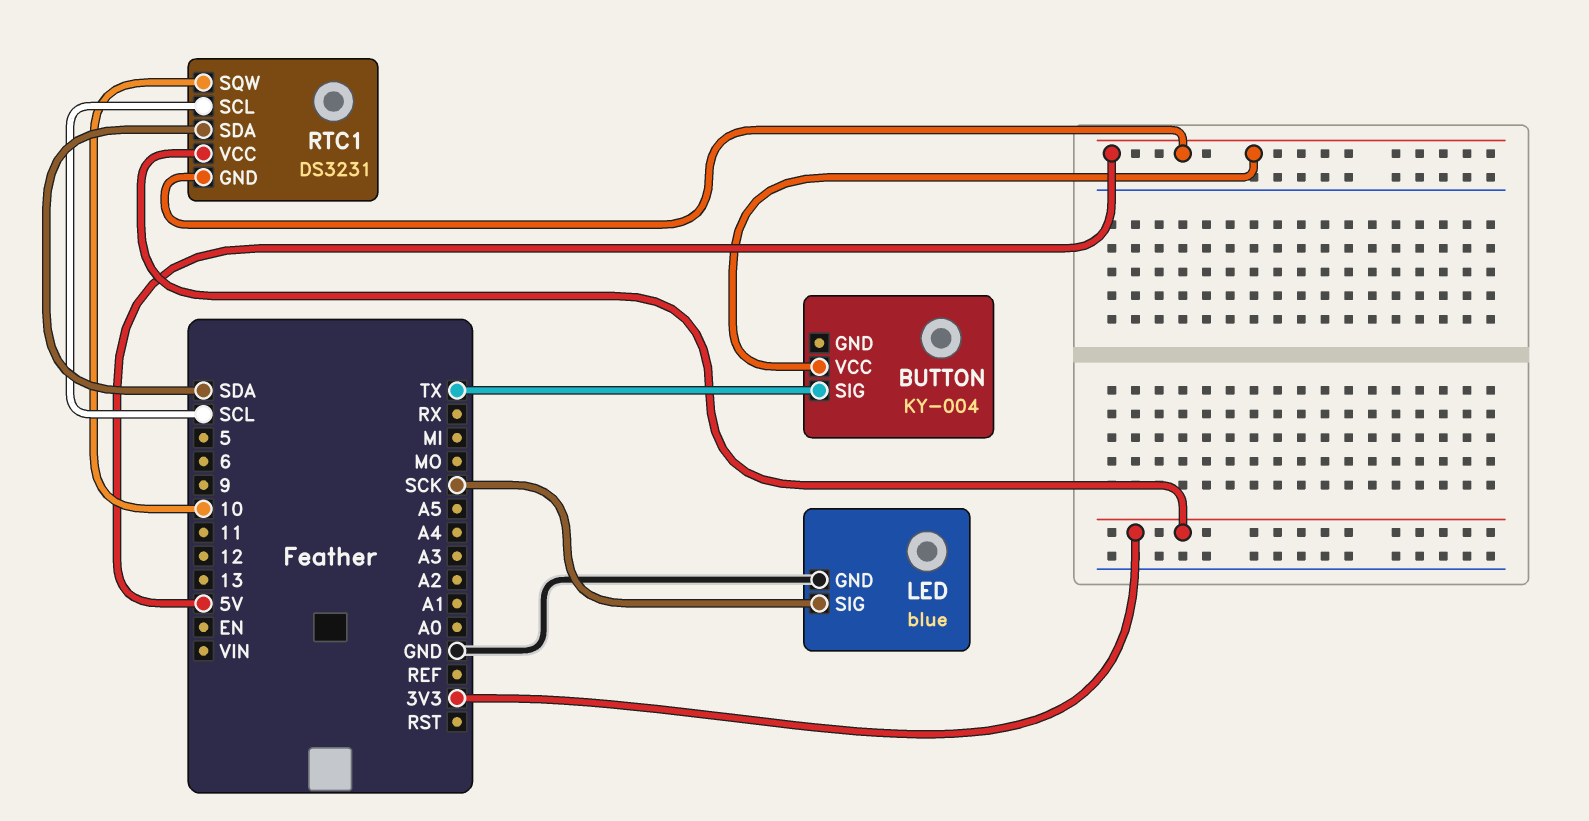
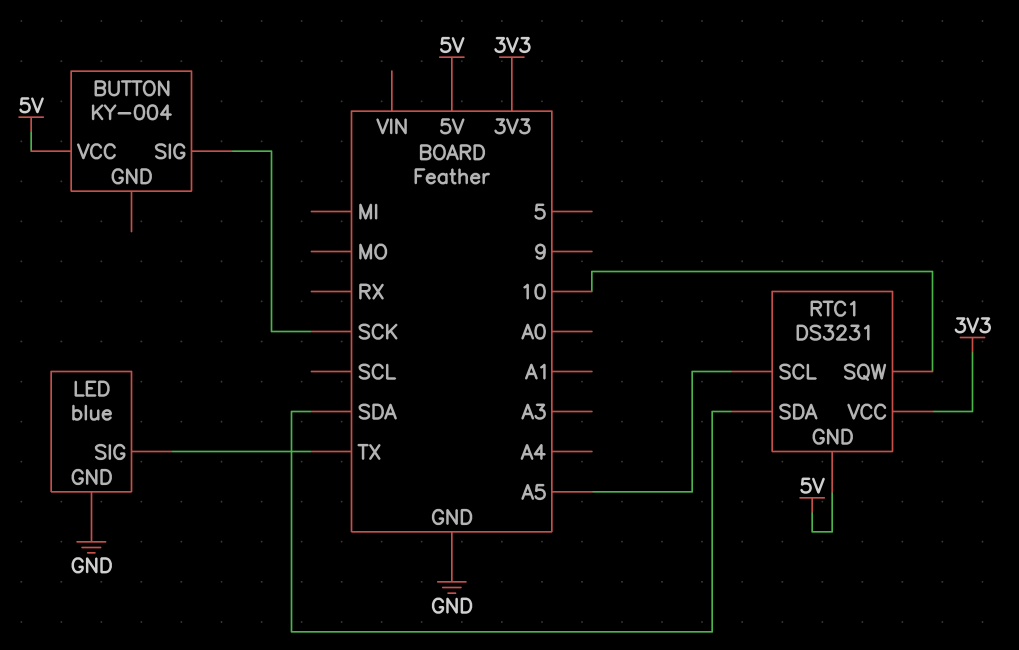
BUTTON pin SIG: TX -> SCK
LED pin SIG: SCK -> TX
RTC1 pin SCL: SCL -> A5

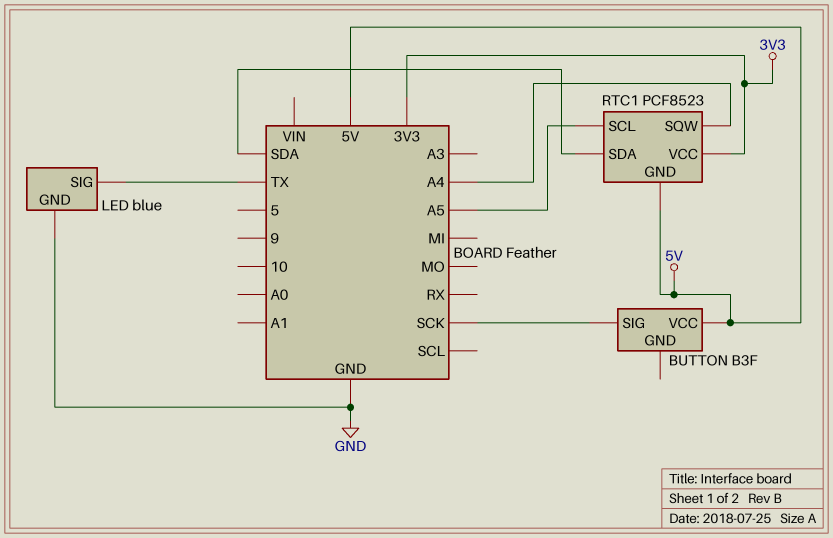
BUTTON: KY-004 -> B3F
RTC1: DS3231 -> PCF8523
RTC1 pin SQW: 10 -> A4

